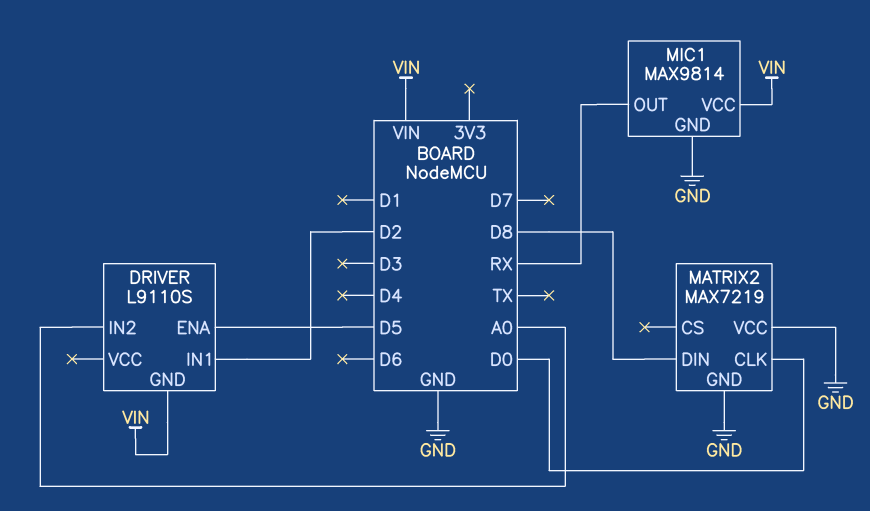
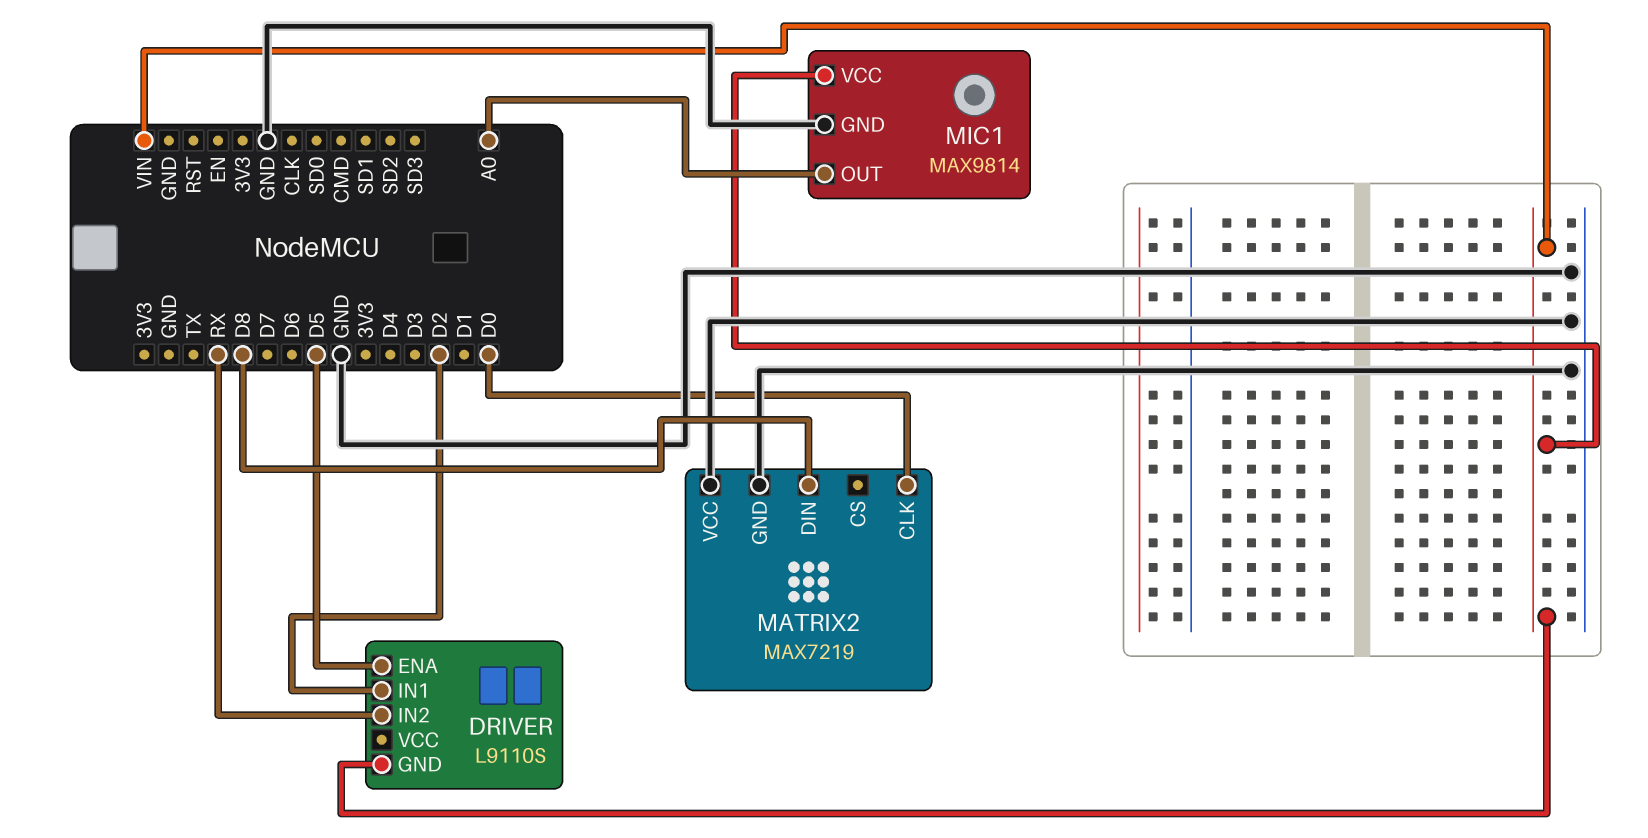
DRIVER pin IN2: A0 -> RX
MIC1 pin OUT: RX -> A0

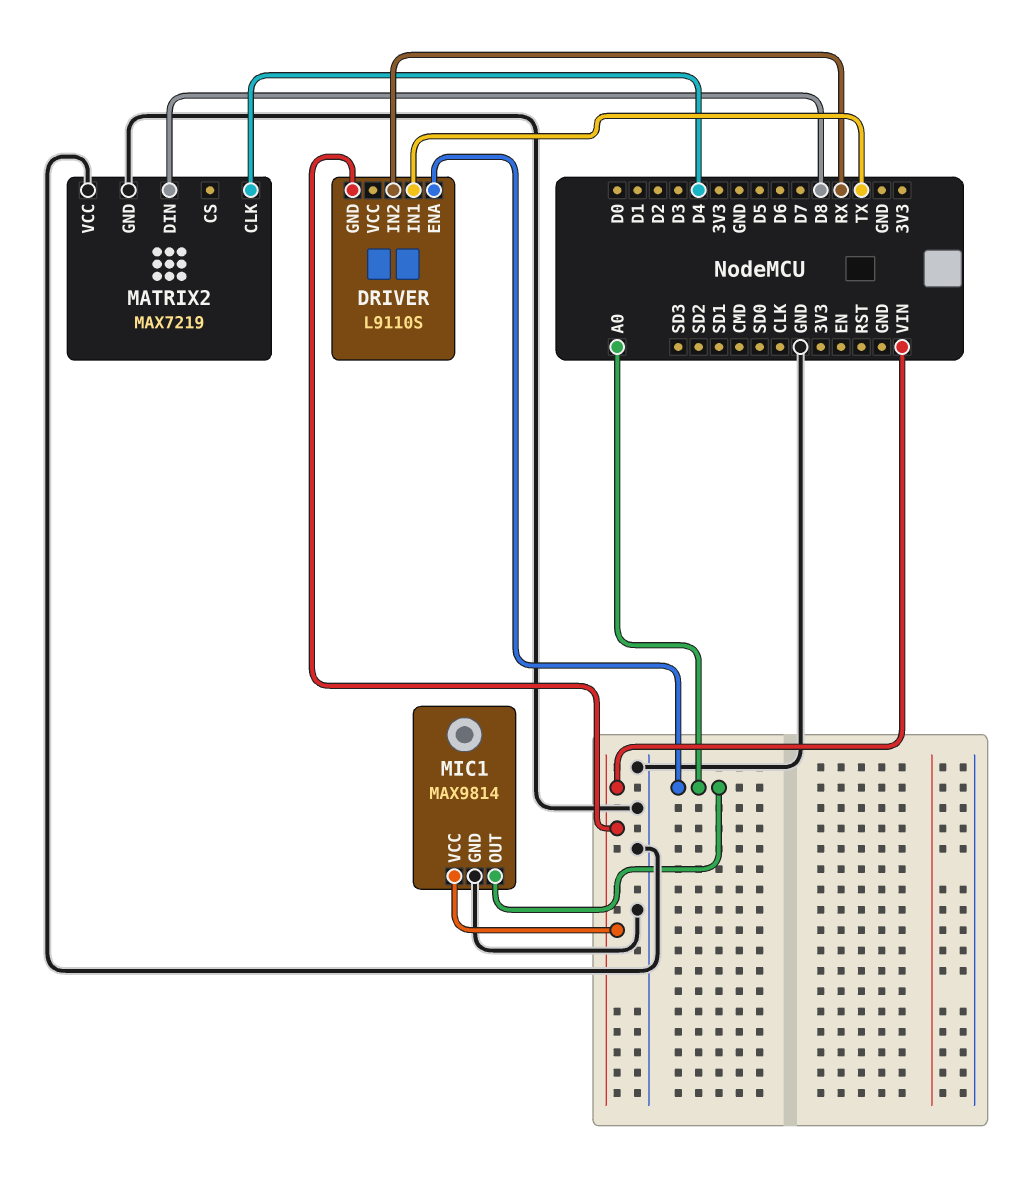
DRIVER pin ENA: D5 -> A0
DRIVER pin IN1: D2 -> TX
MATRIX2 pin CLK: D0 -> D4

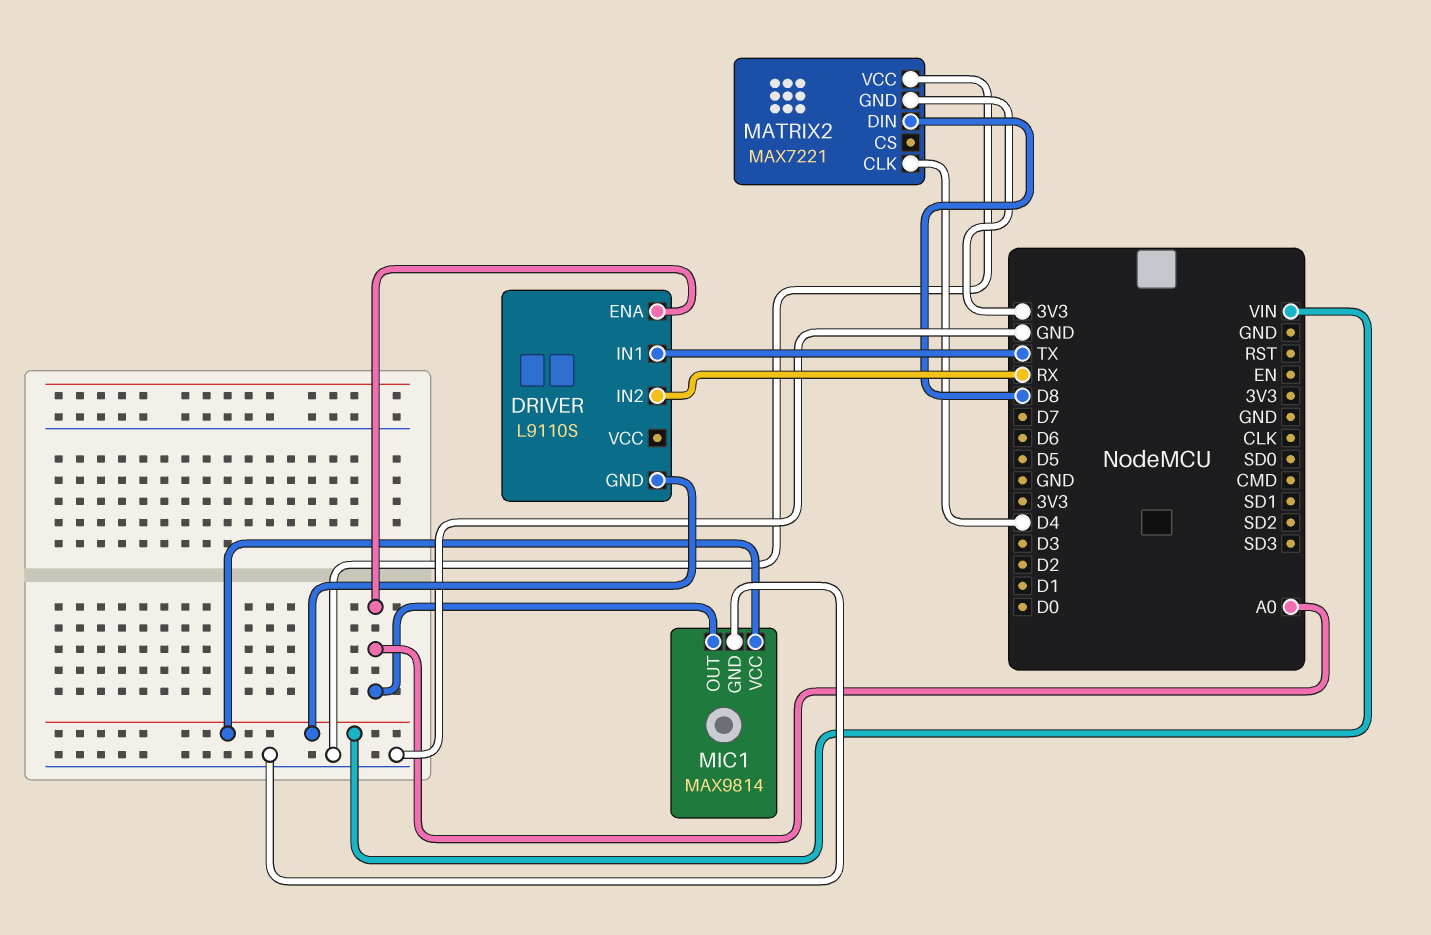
MATRIX2: MAX7219 -> MAX7221
MATRIX2 pin GND: GND -> 3V3

